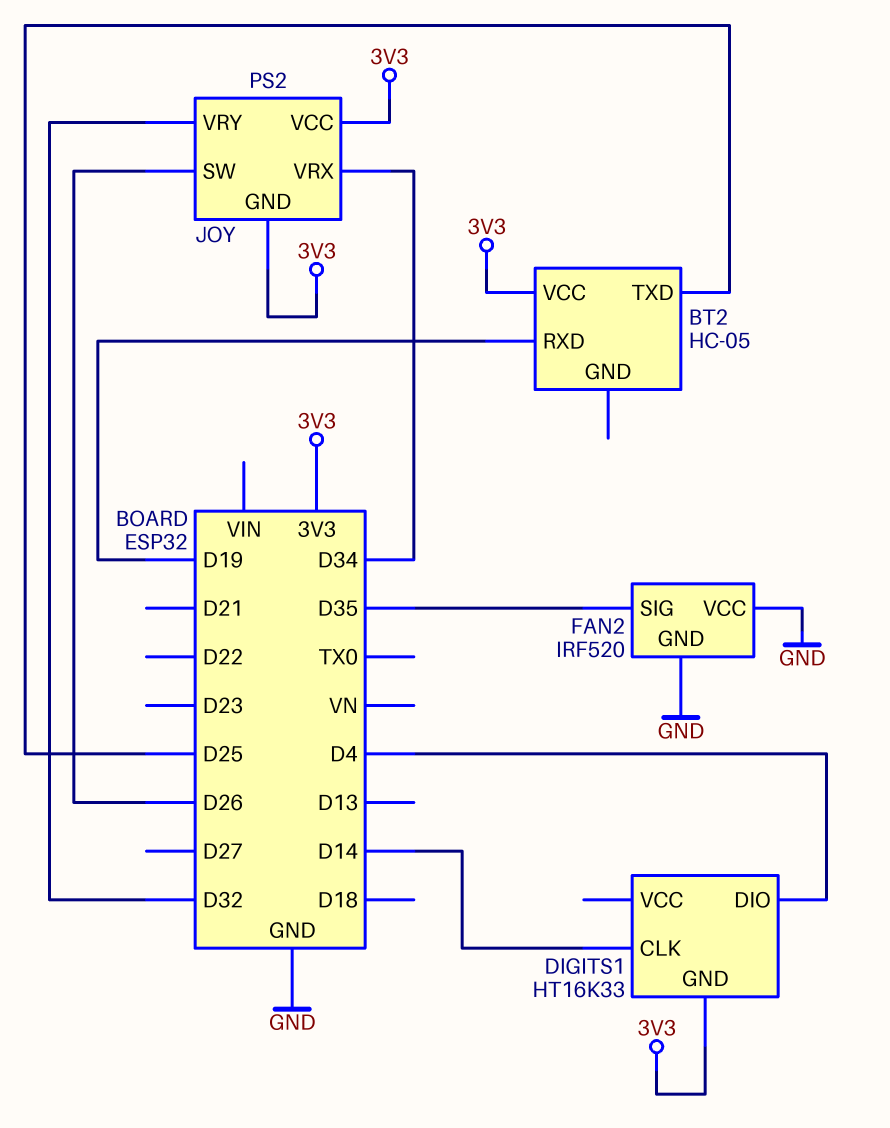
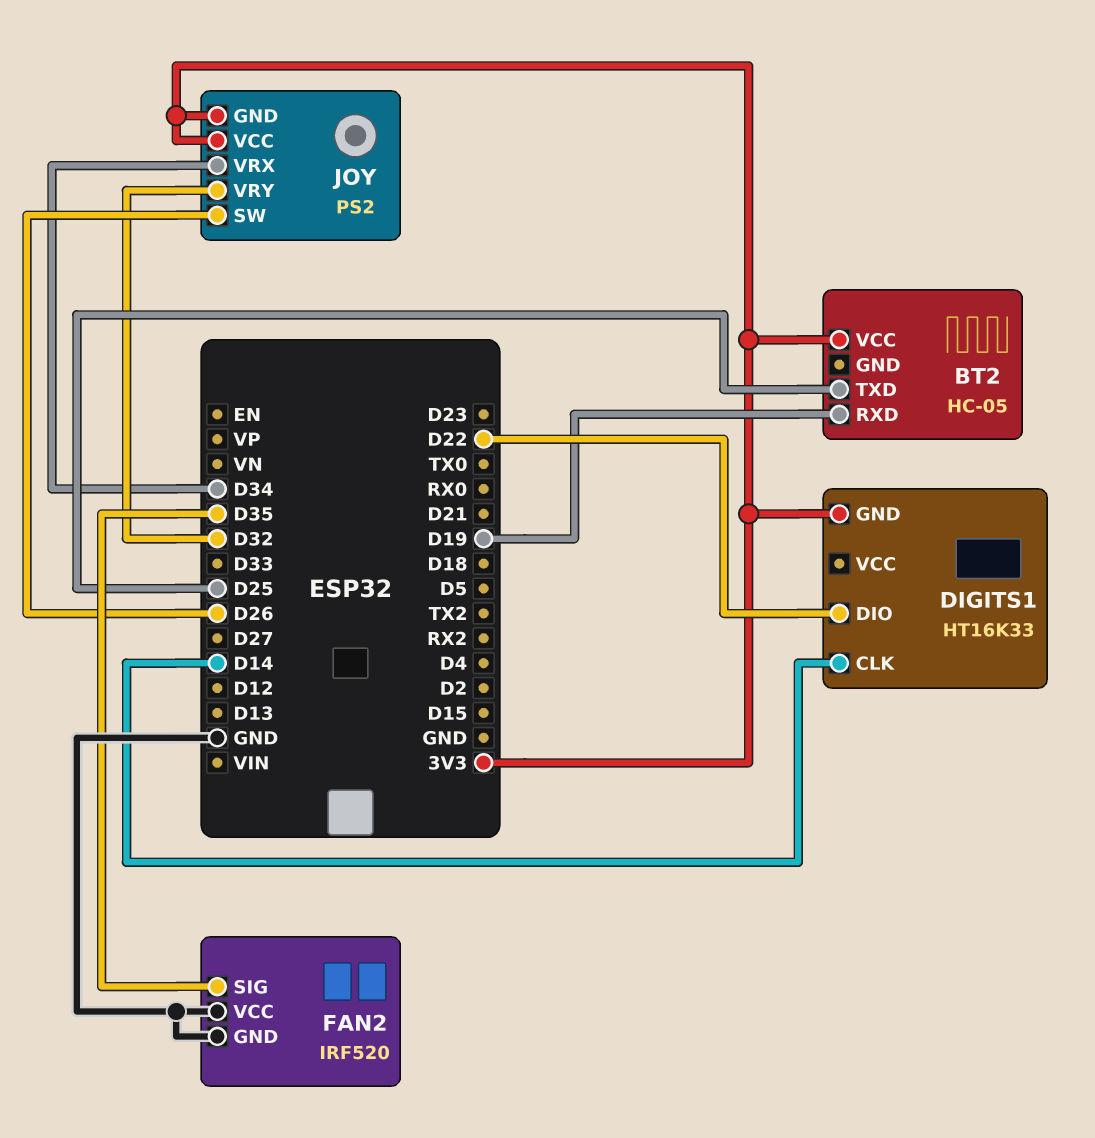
DIGITS1 pin DIO: D4 -> D22

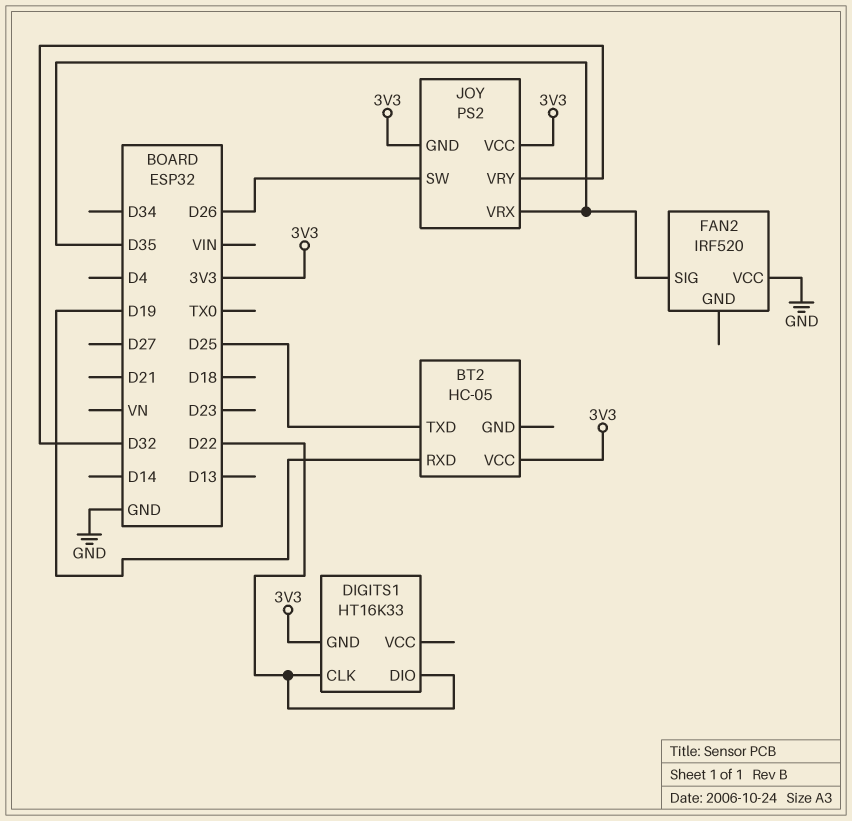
DIGITS1 pin CLK: D14 -> D22
FAN2 pin GND: GND -> none
JOY pin VRX: D34 -> D35

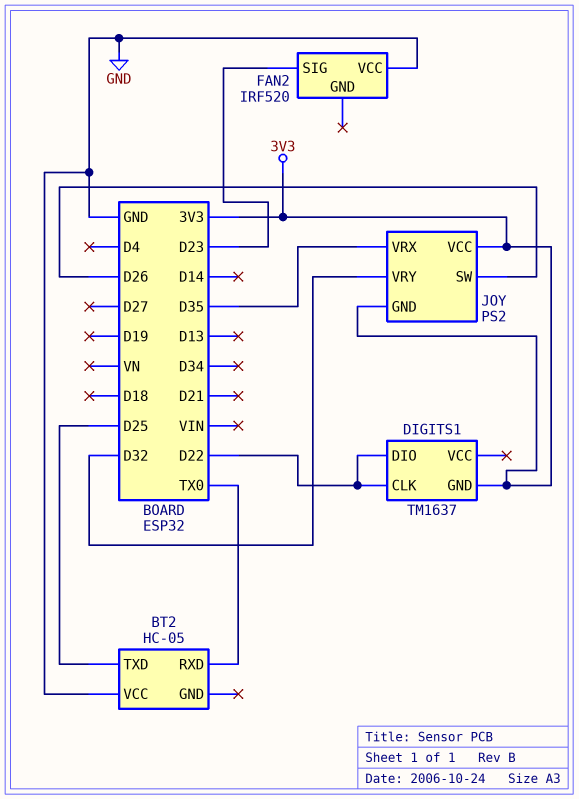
BT2 pin RXD: D19 -> TX0
BT2 pin VCC: 3V3 -> GND
DIGITS1: HT16K33 -> TM1637
FAN2 pin SIG: D35 -> D23

